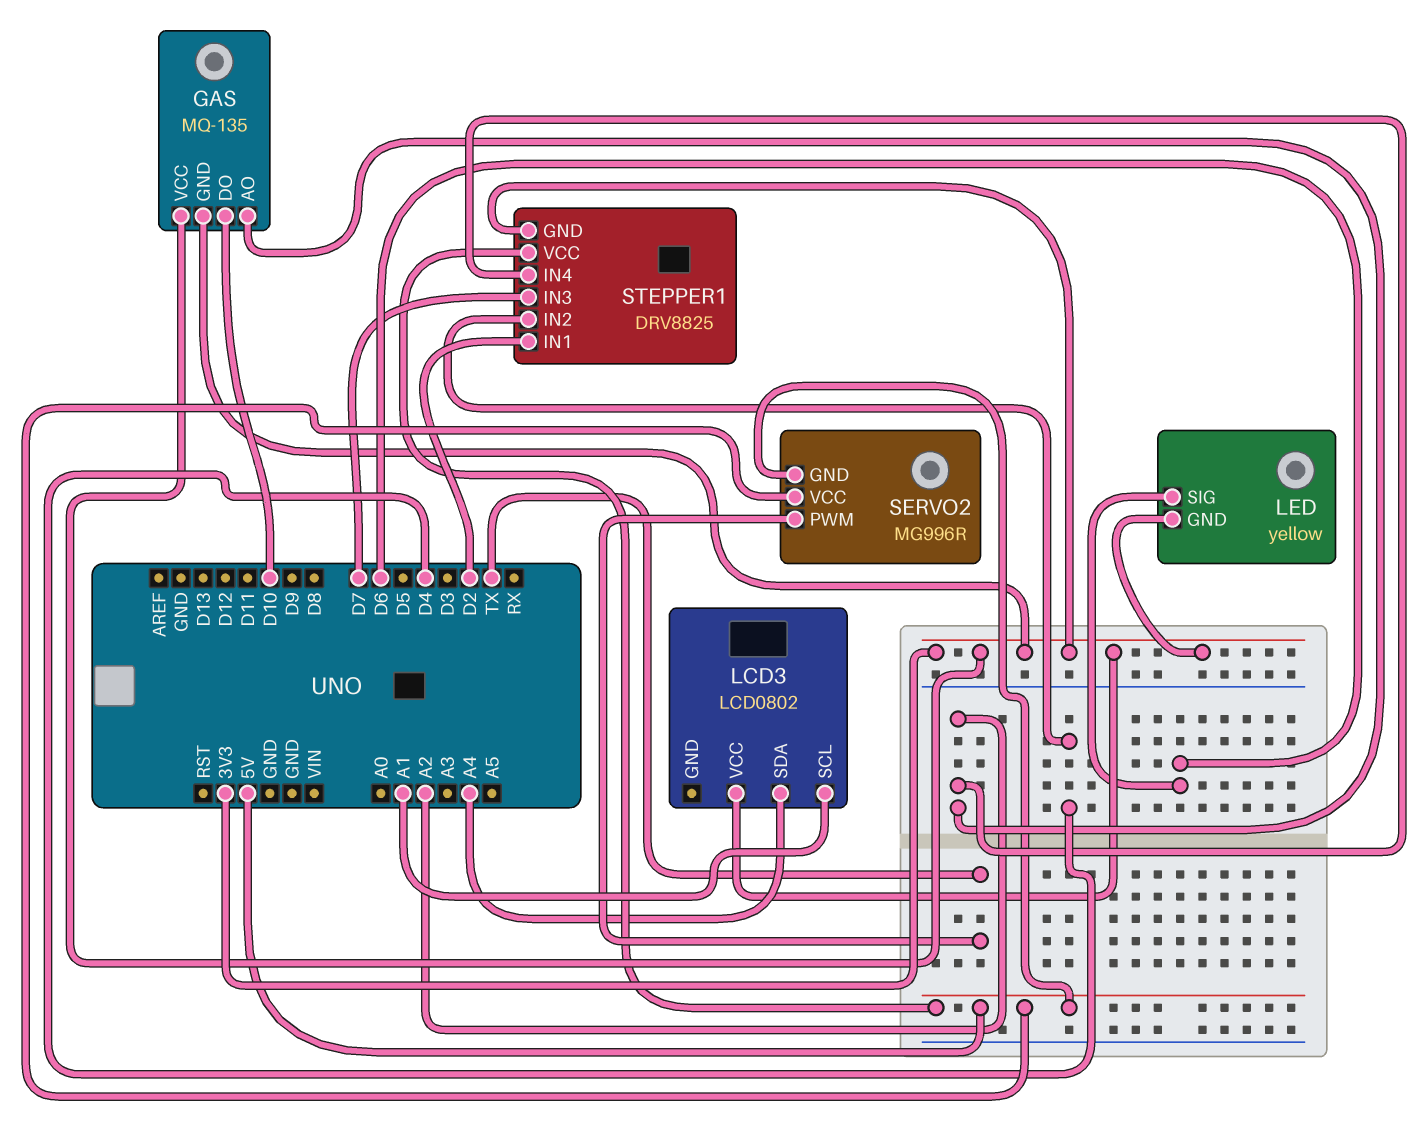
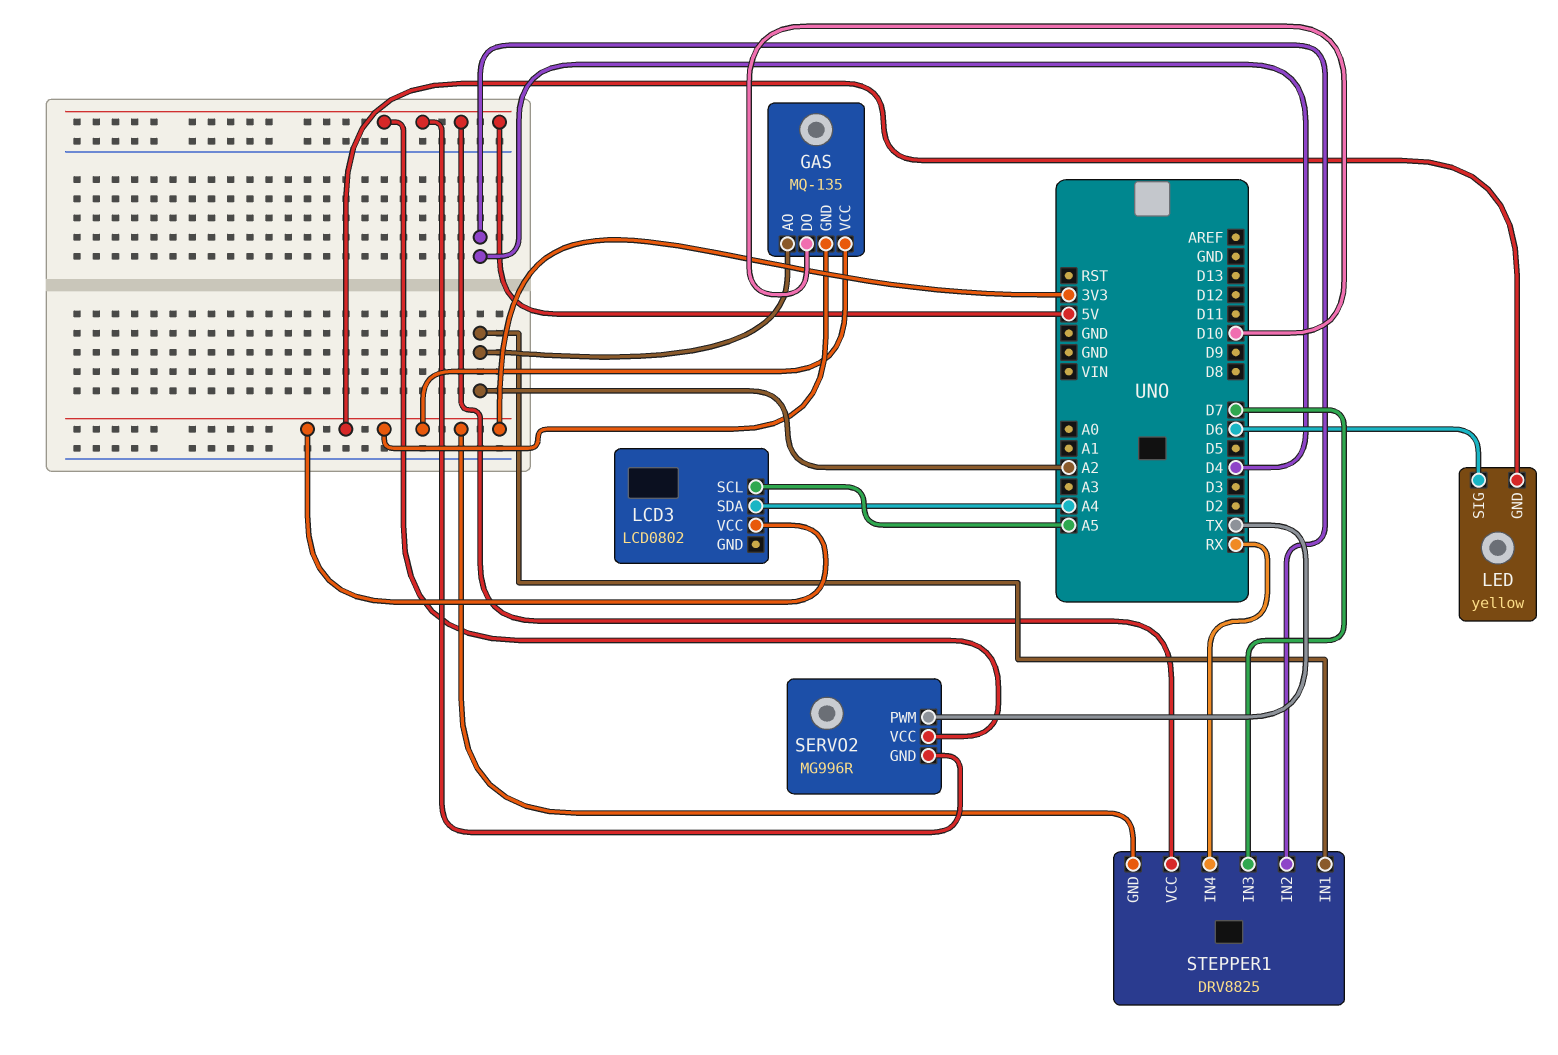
LCD3 pin SCL: A1 -> A5
STEPPER1 pin IN1: D2 -> A2
STEPPER1 pin IN4: A2 -> RX

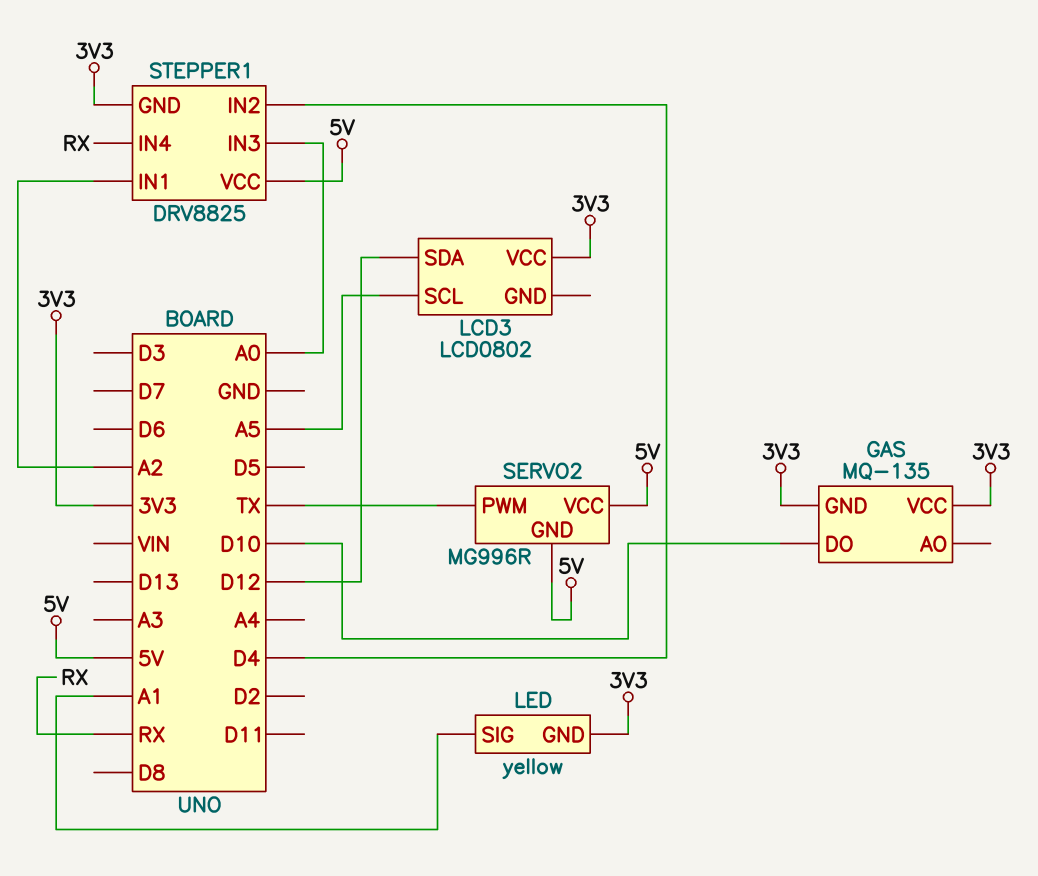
GAS pin AO: A2 -> none
LCD3 pin SDA: A4 -> D12
LED pin SIG: D6 -> A1
STEPPER1 pin IN3: D7 -> A0

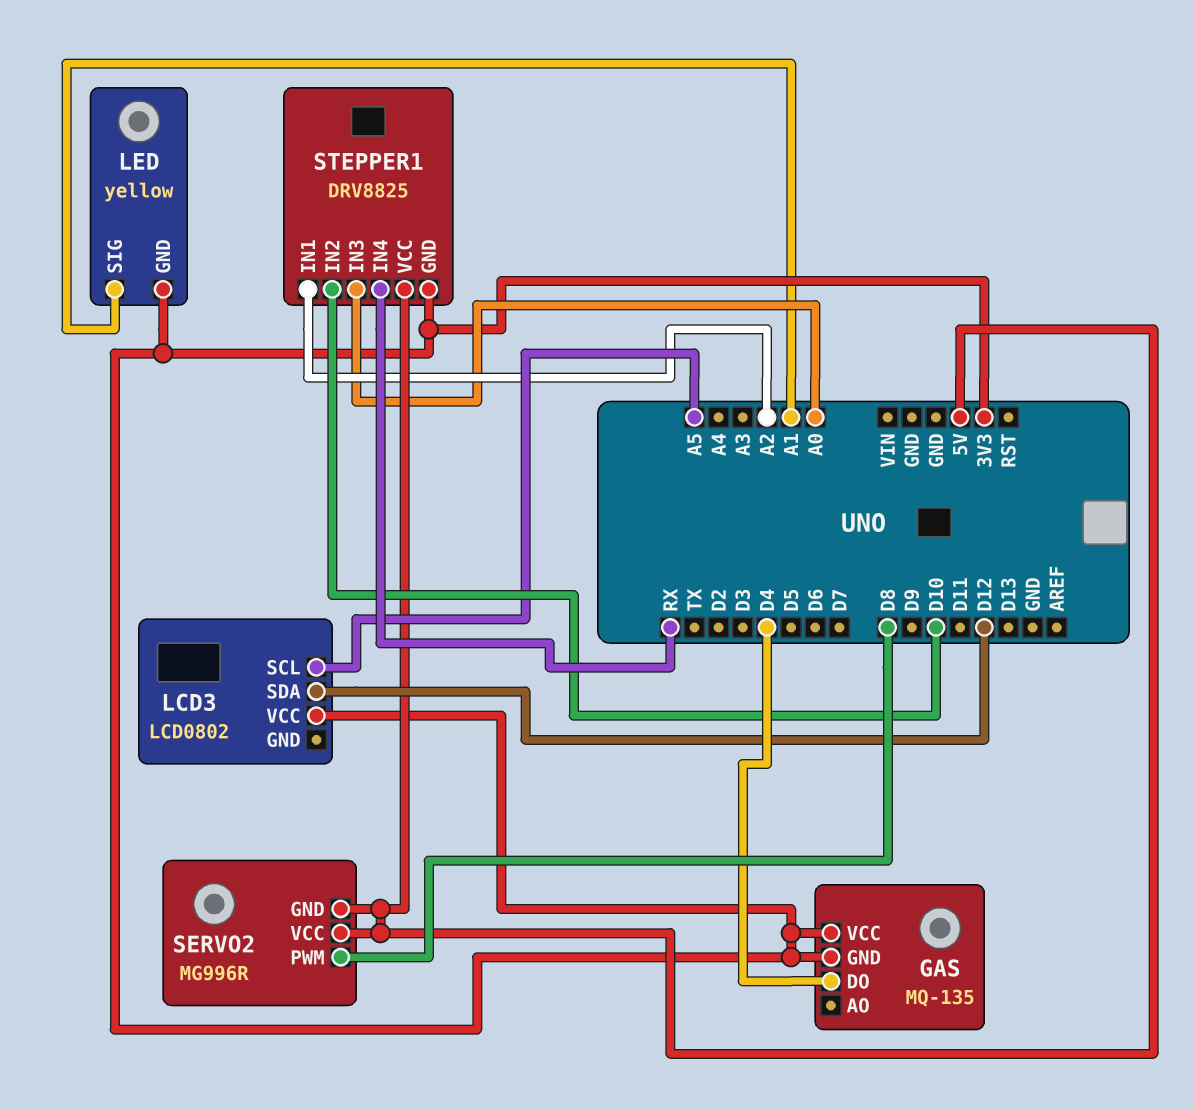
GAS pin DO: D10 -> D4
SERVO2 pin PWM: TX -> D8
STEPPER1 pin IN2: D4 -> D10

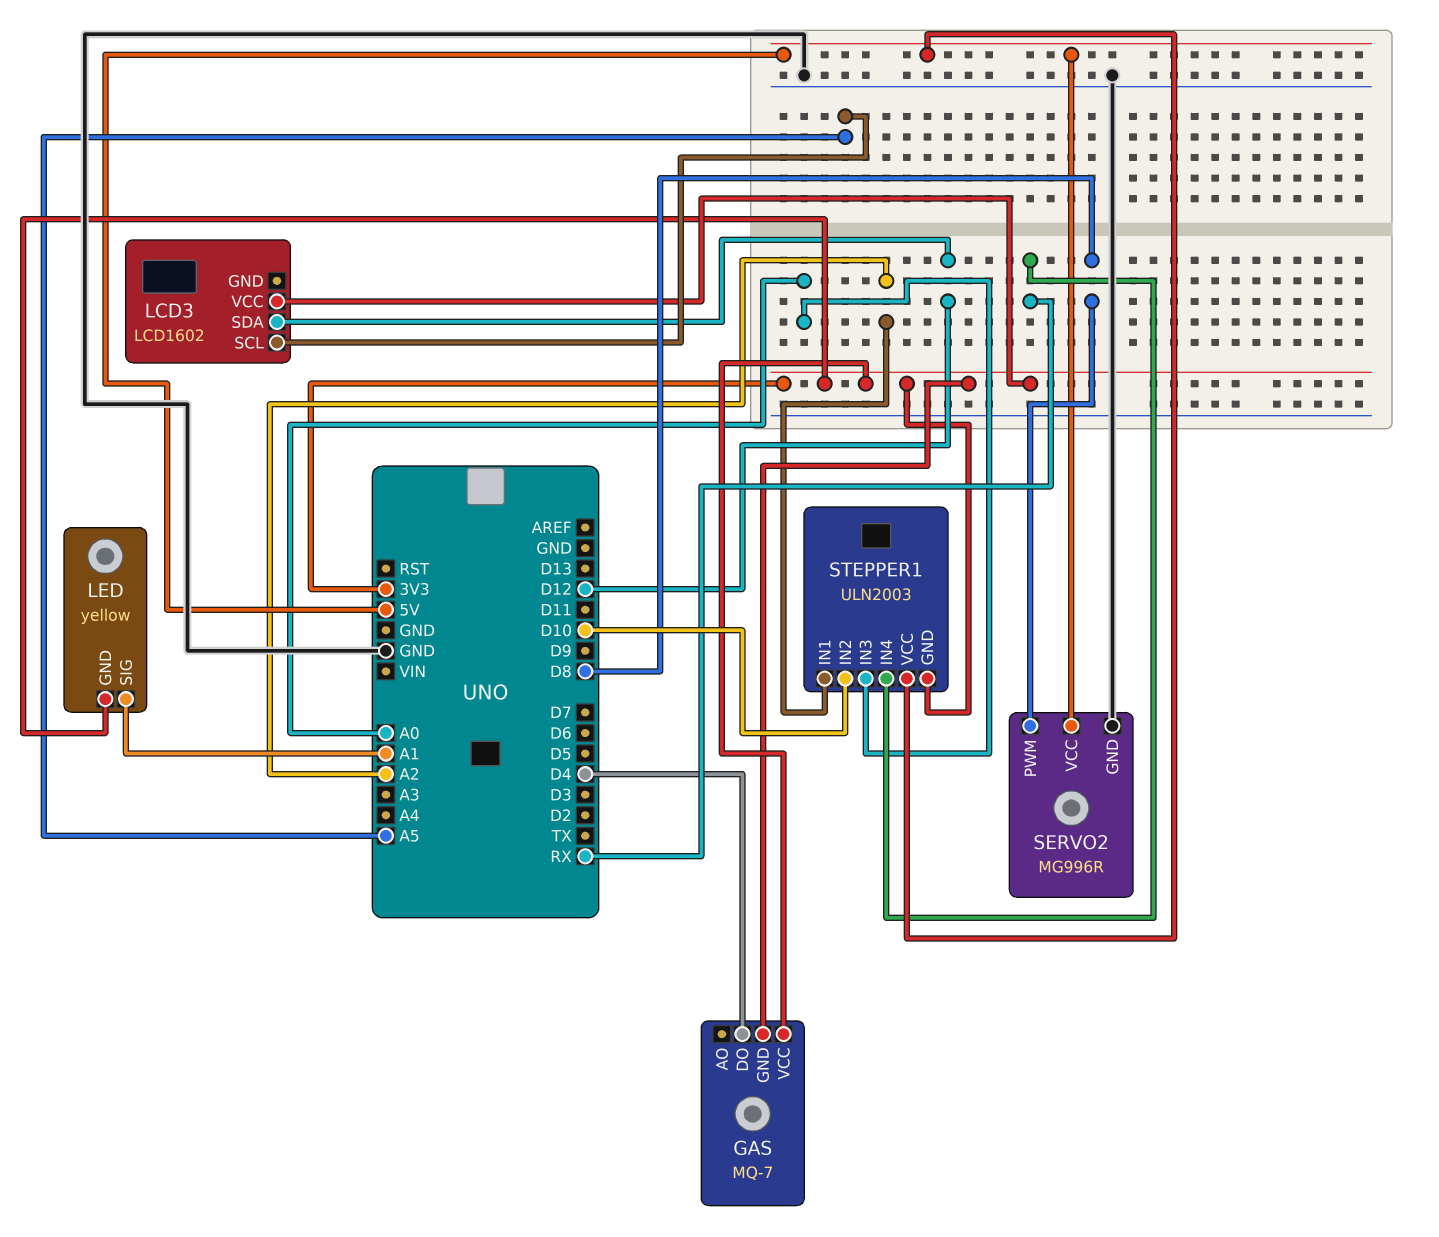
GAS: MQ-135 -> MQ-7
LCD3: LCD0802 -> LCD1602
SERVO2 pin GND: 5V -> GND
STEPPER1: DRV8825 -> ULN2003

